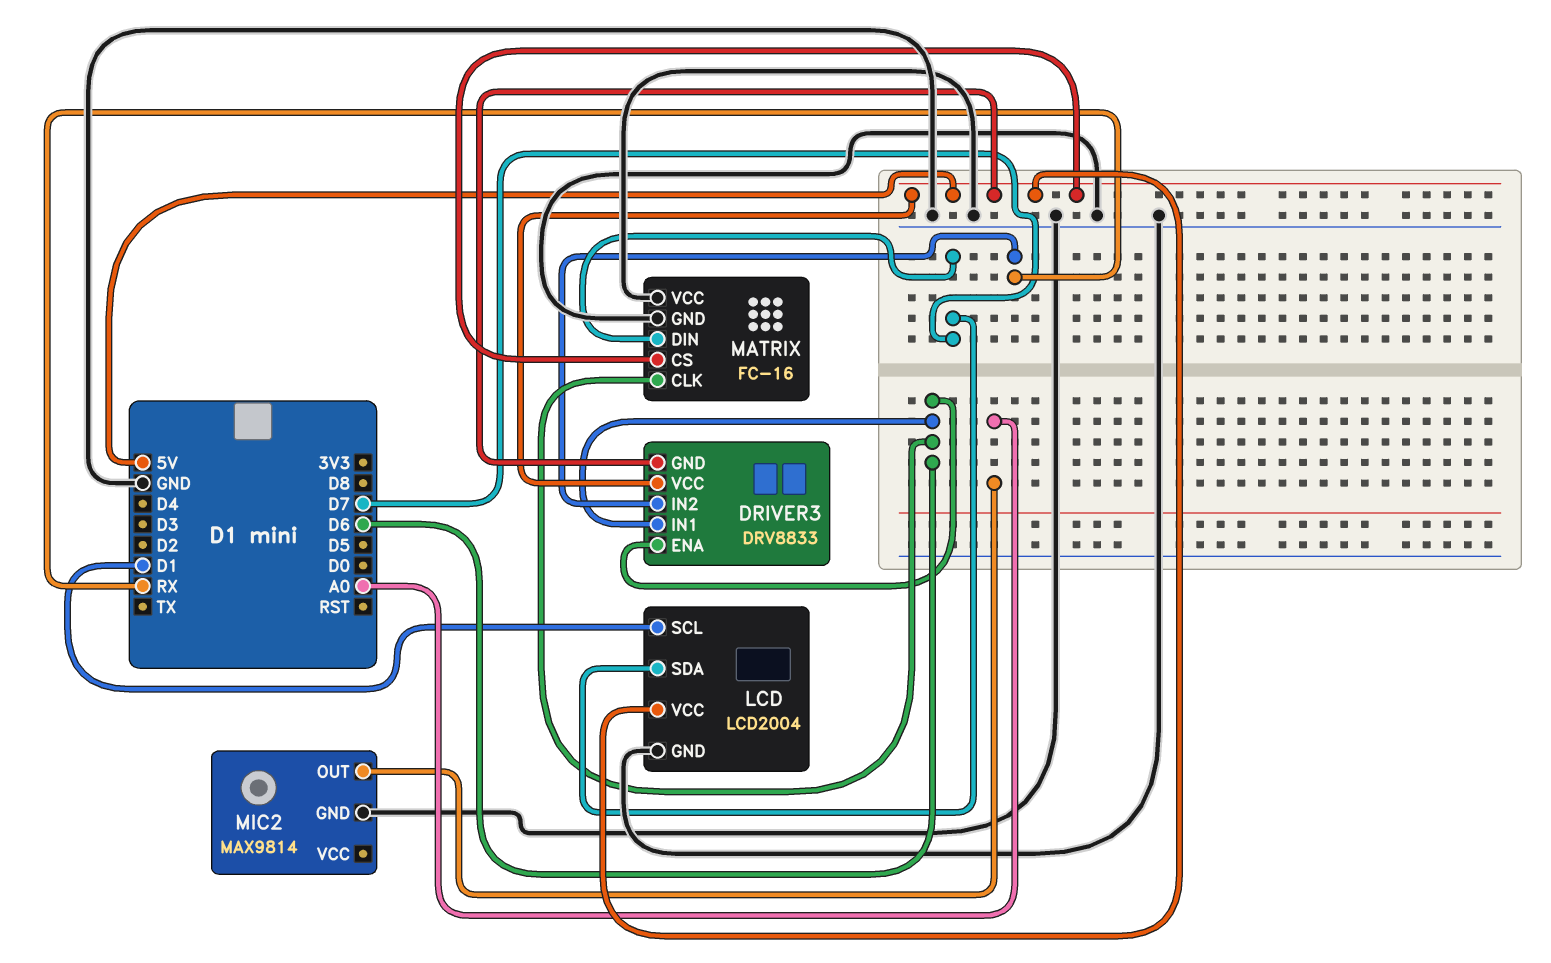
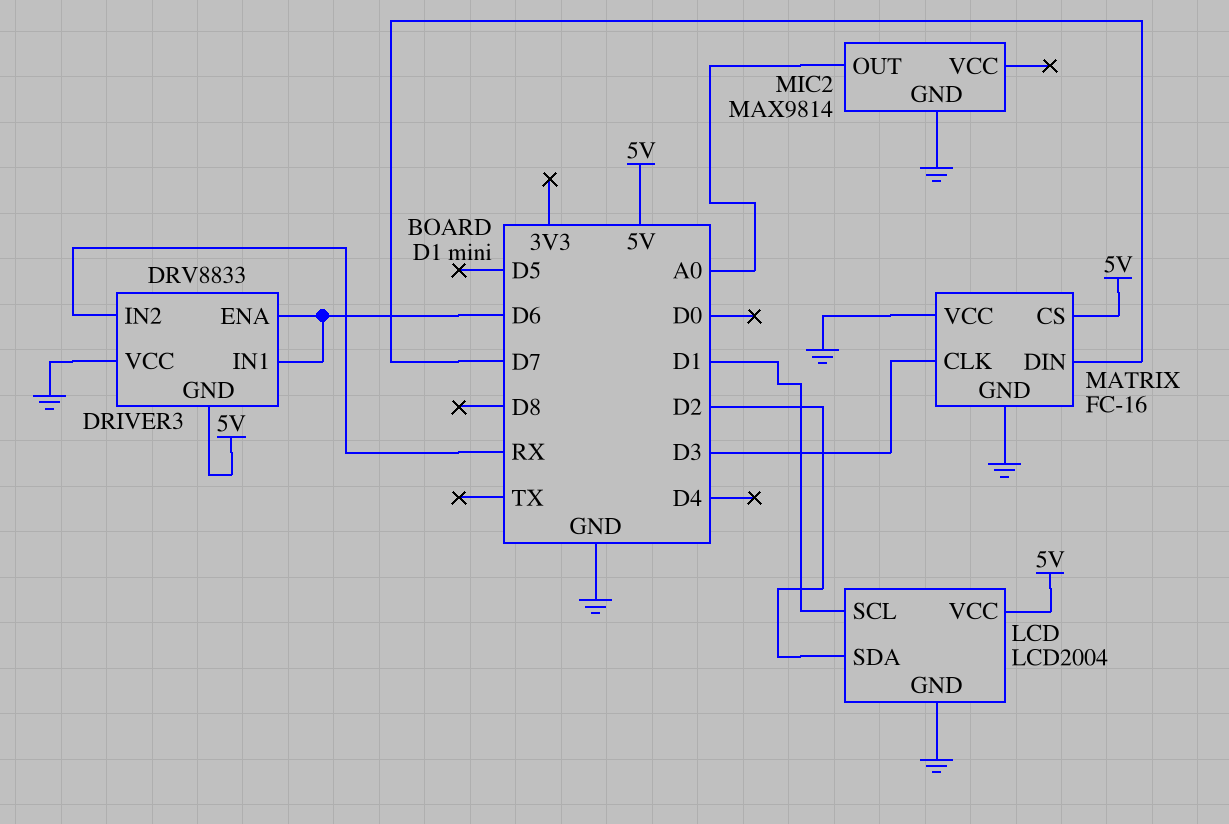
DRIVER3 pin VCC: 5V -> GND
LCD pin SDA: D7 -> D2
MATRIX pin CLK: D6 -> D3

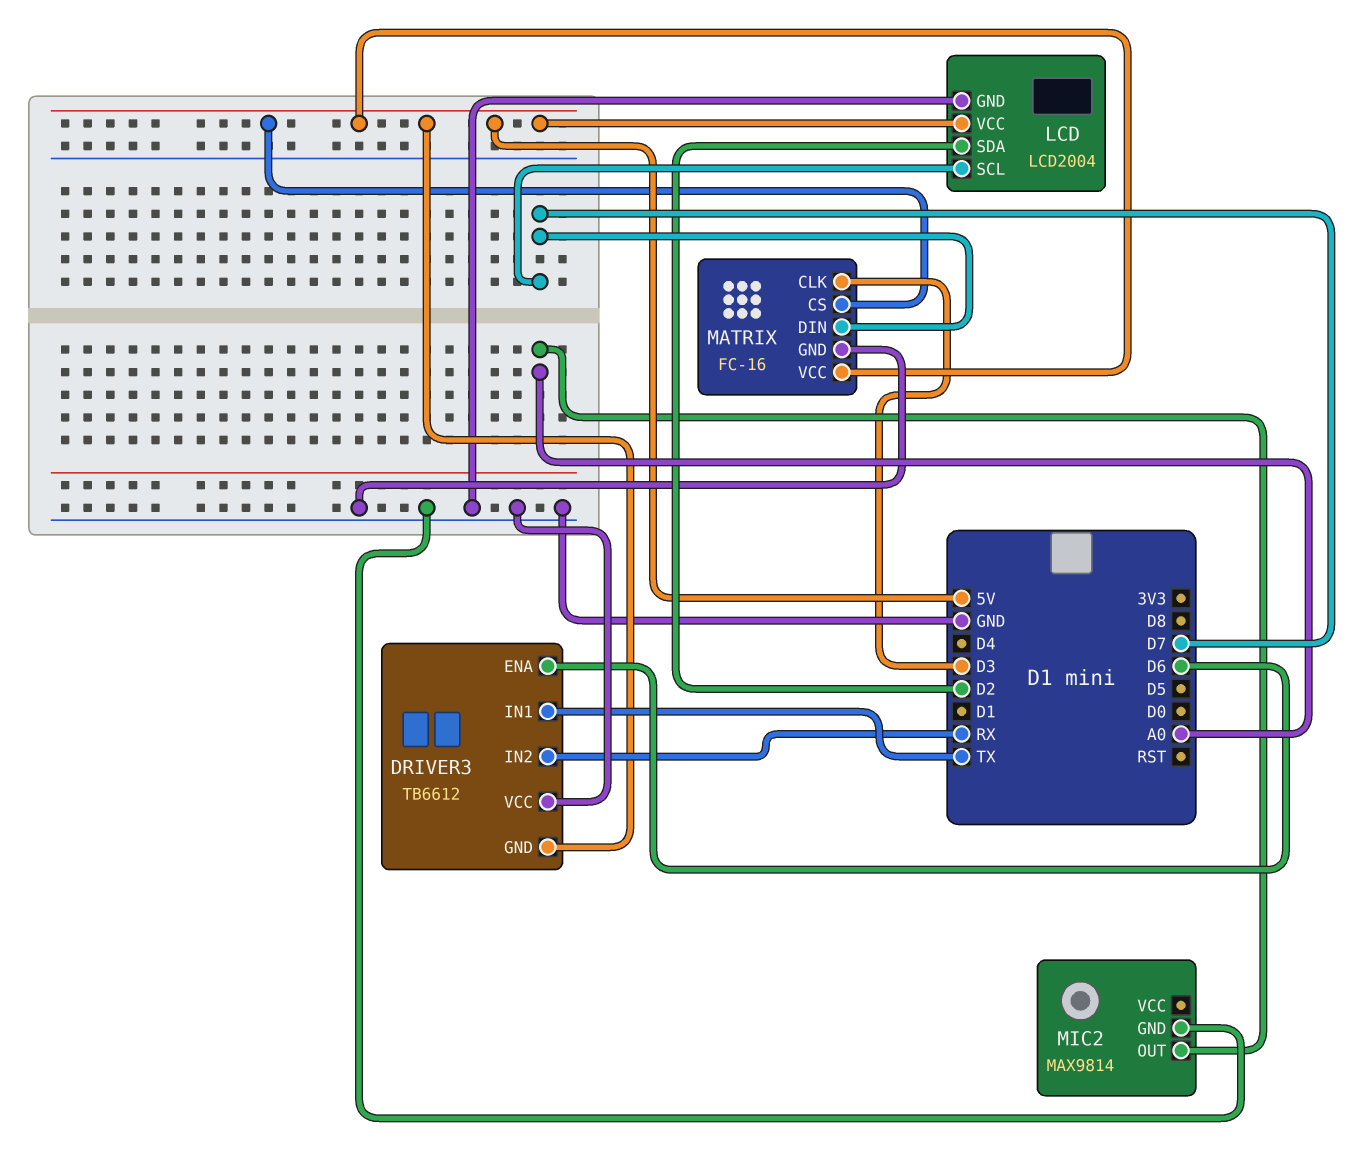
DRIVER3: DRV8833 -> TB6612
DRIVER3 pin IN1: D6 -> TX
LCD pin SCL: D1 -> D7
MATRIX pin VCC: GND -> 5V

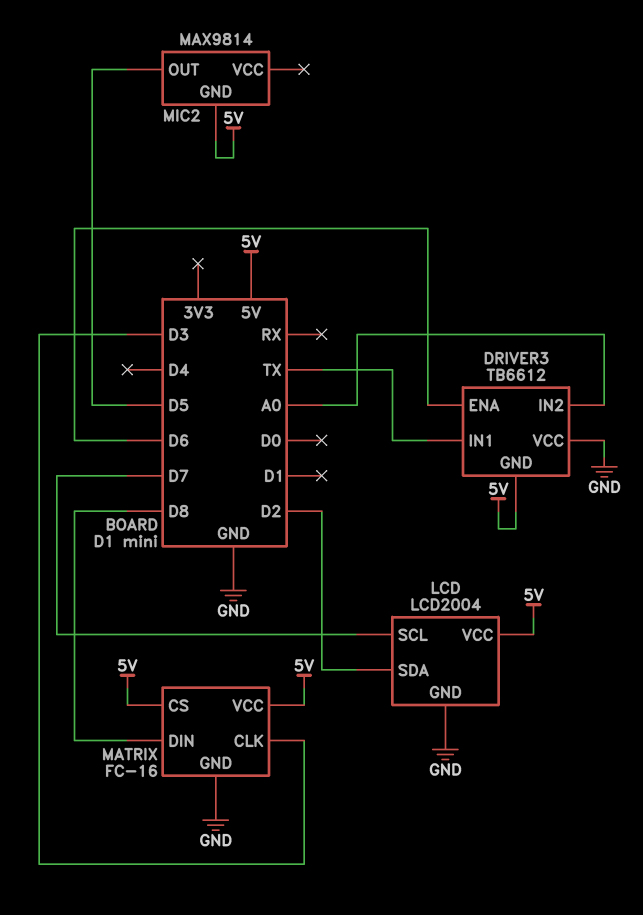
DRIVER3 pin IN2: RX -> A0
MATRIX pin DIN: D7 -> D8
MIC2 pin GND: GND -> 5V
MIC2 pin OUT: A0 -> D5

